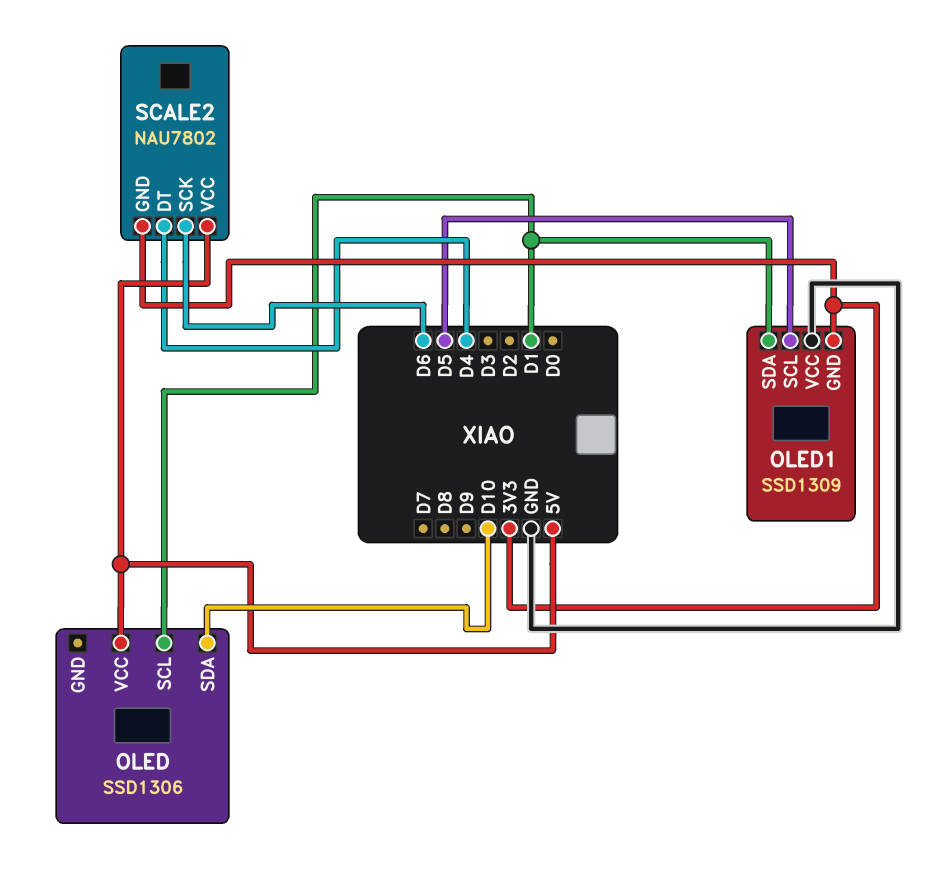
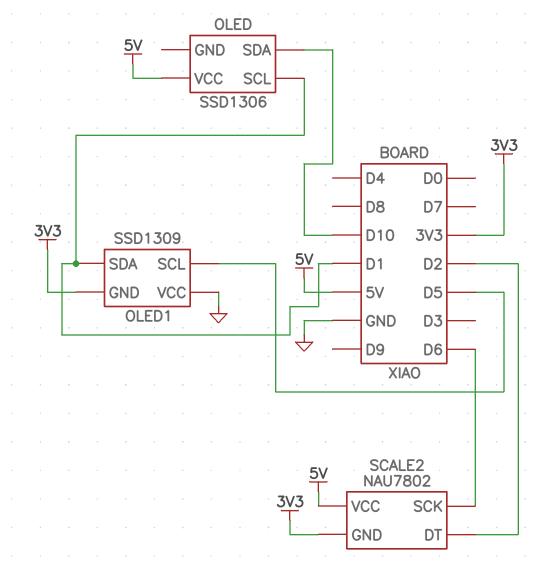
SCALE2 pin DT: D4 -> D2

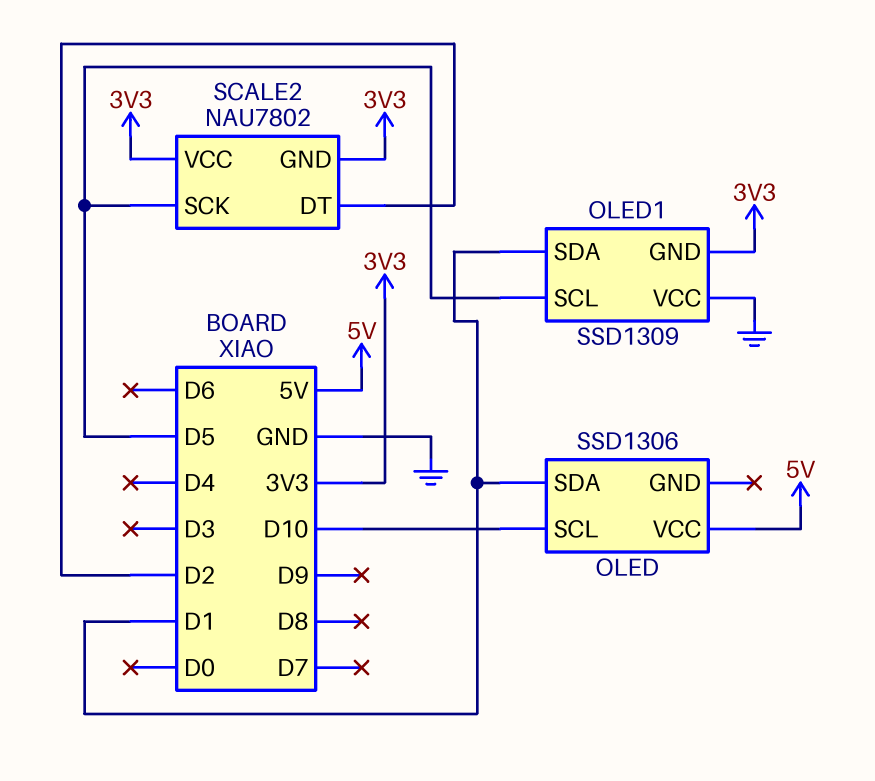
OLED pin SCL: D1 -> D10
OLED pin SDA: D10 -> D1
SCALE2 pin SCK: D6 -> D5
SCALE2 pin VCC: 5V -> 3V3

